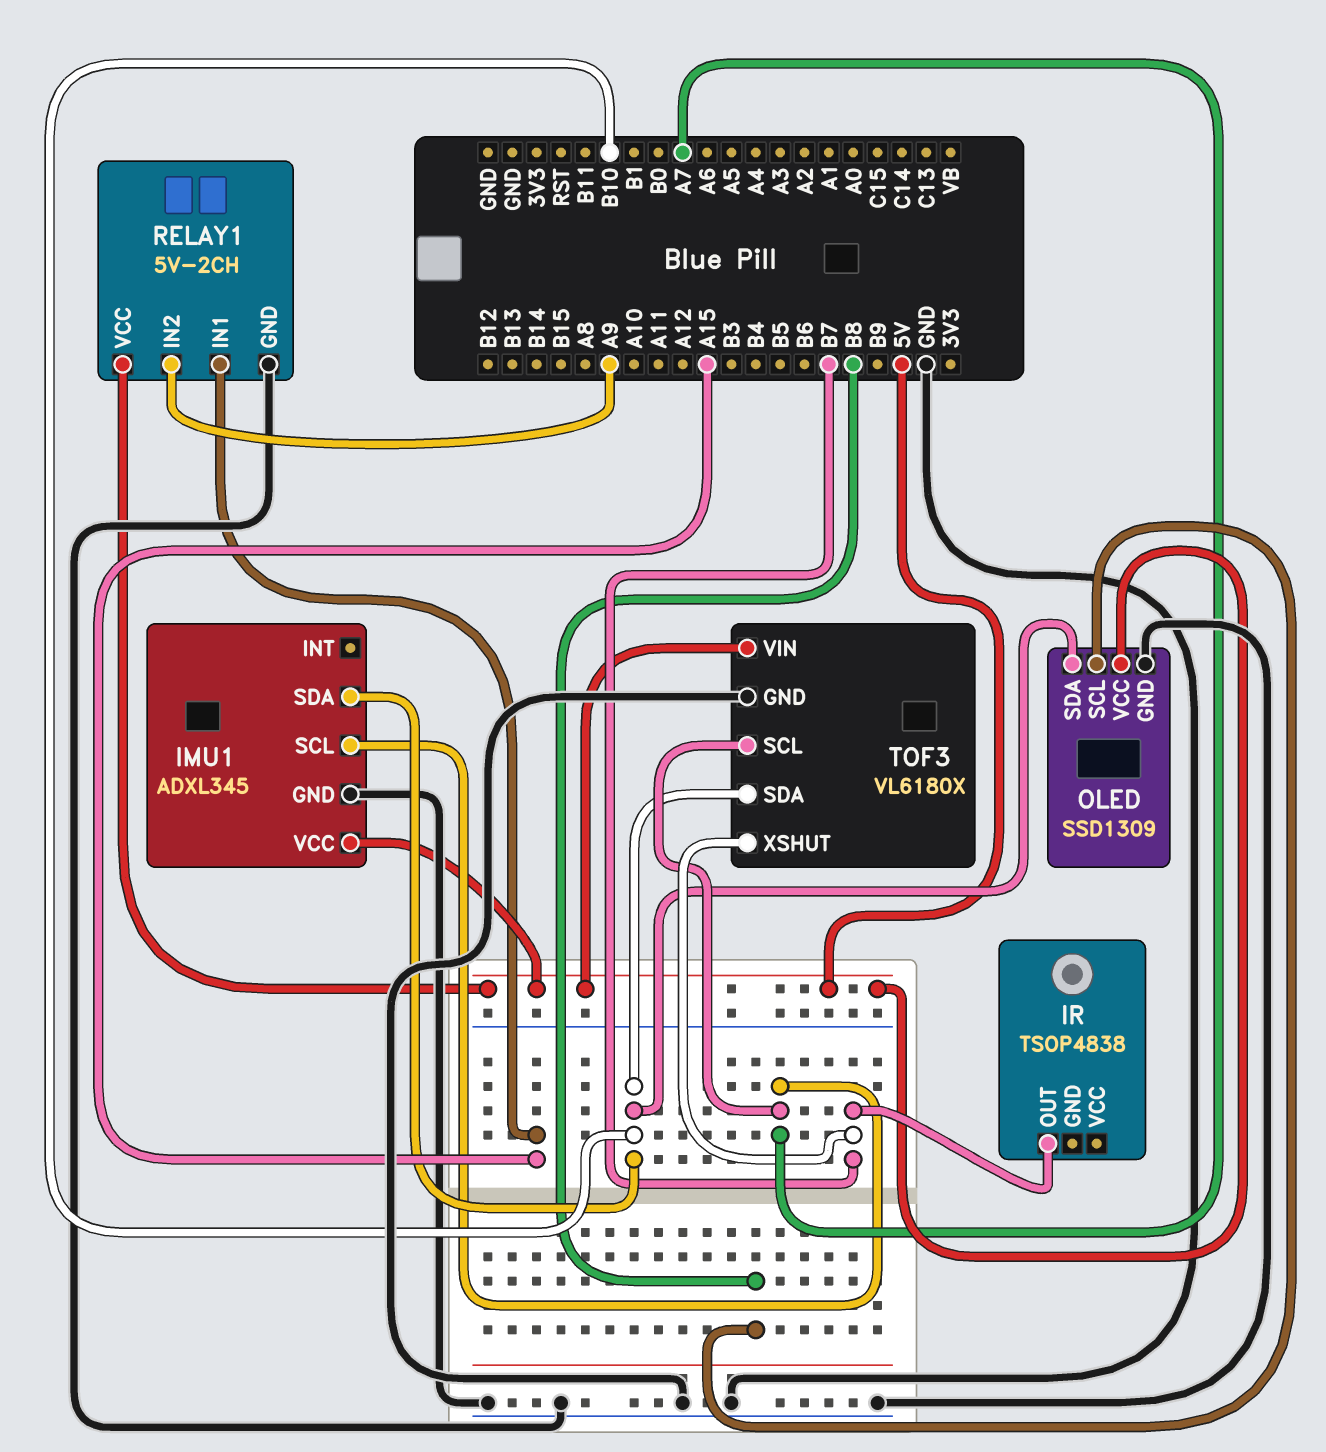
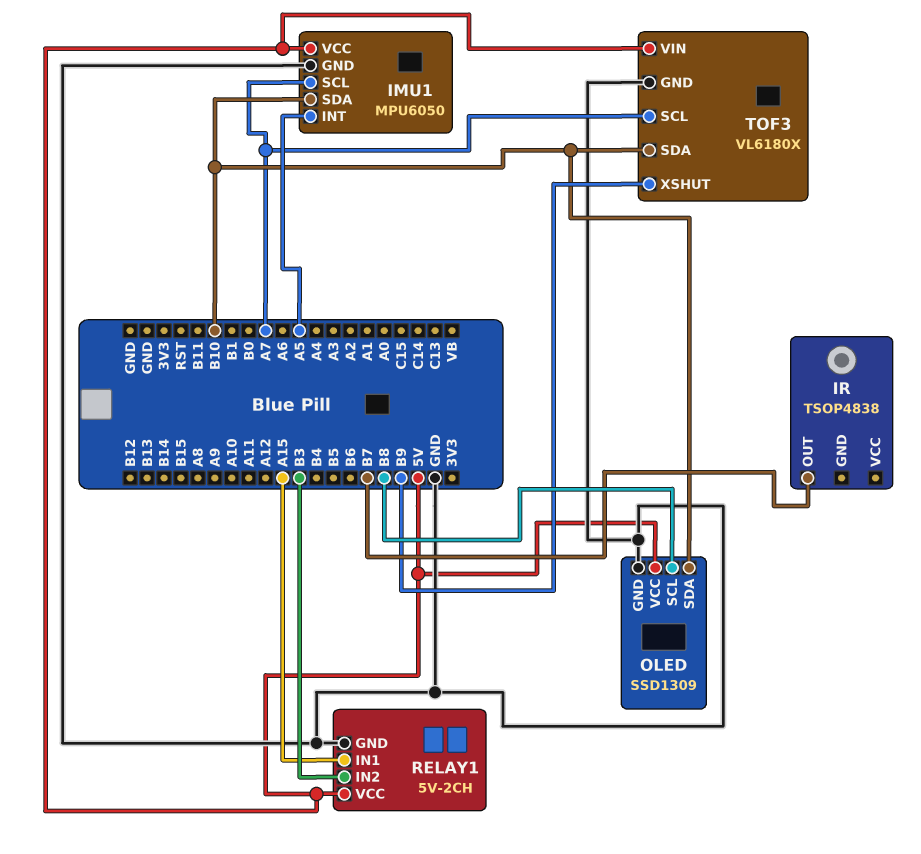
IMU1: ADXL345 -> MPU6050
IMU1 pin INT: none -> A5
RELAY1 pin IN2: A9 -> B3
TOF3 pin XSHUT: B7 -> B9

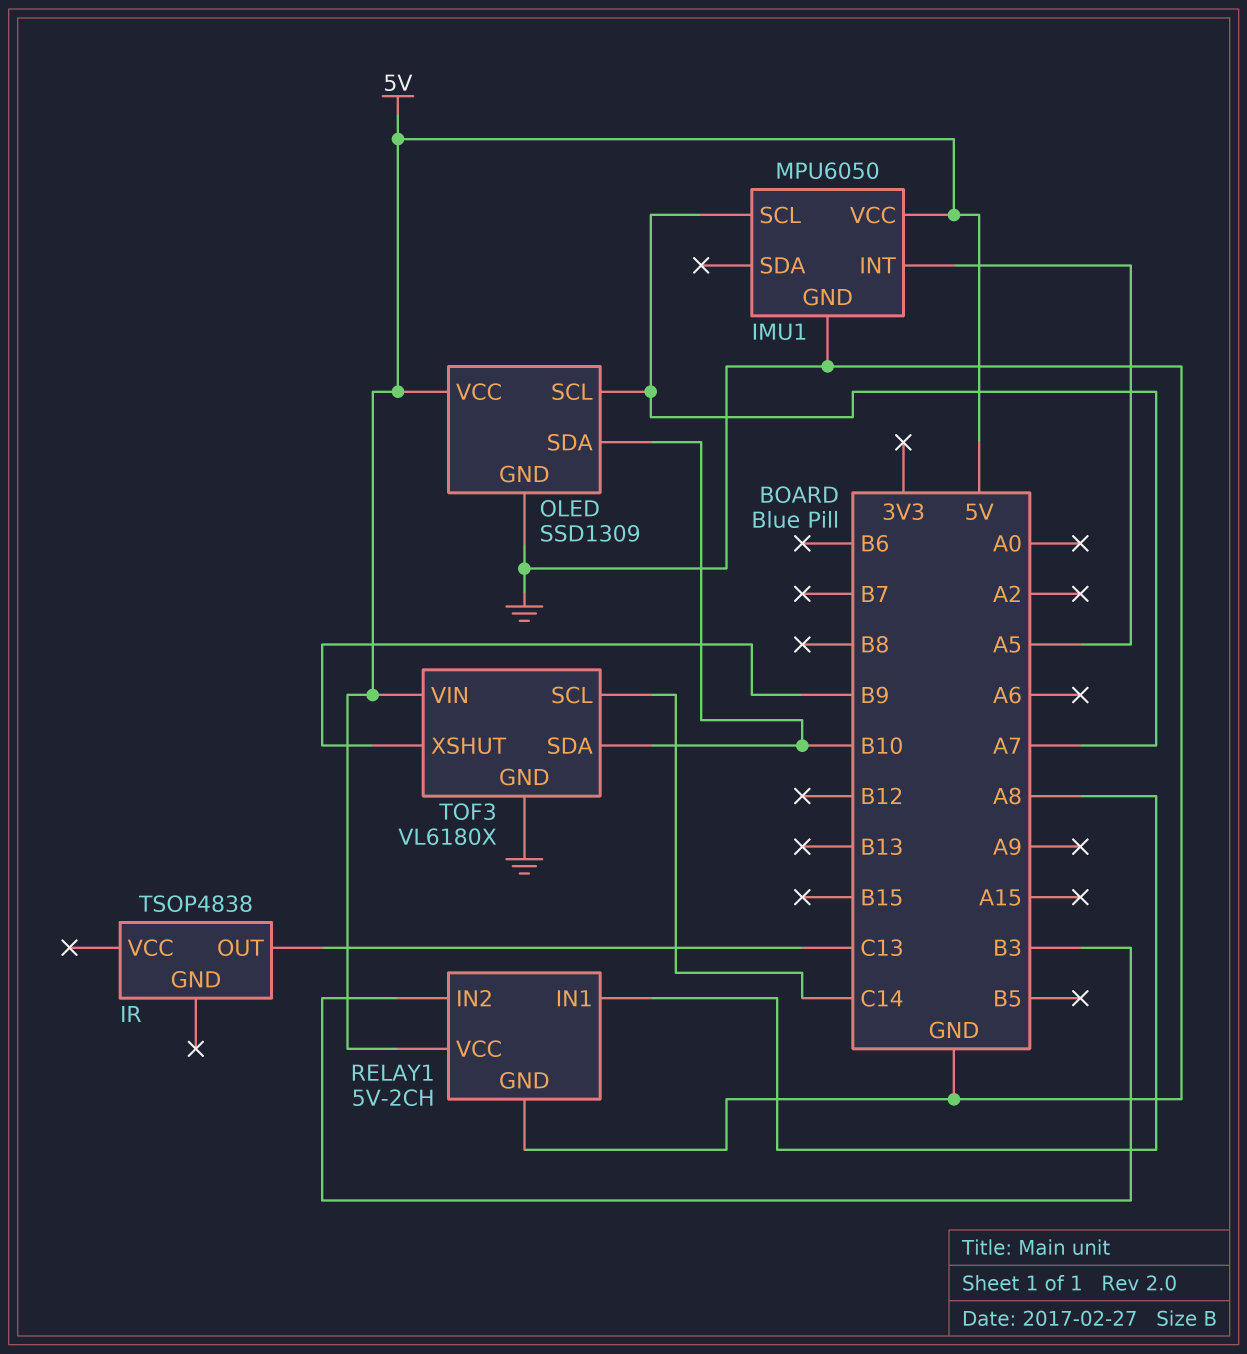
IMU1 pin SDA: B10 -> none
IR pin OUT: B7 -> C13
OLED pin SCL: B8 -> A7
RELAY1 pin IN1: A15 -> A8
TOF3 pin SCL: A7 -> C14

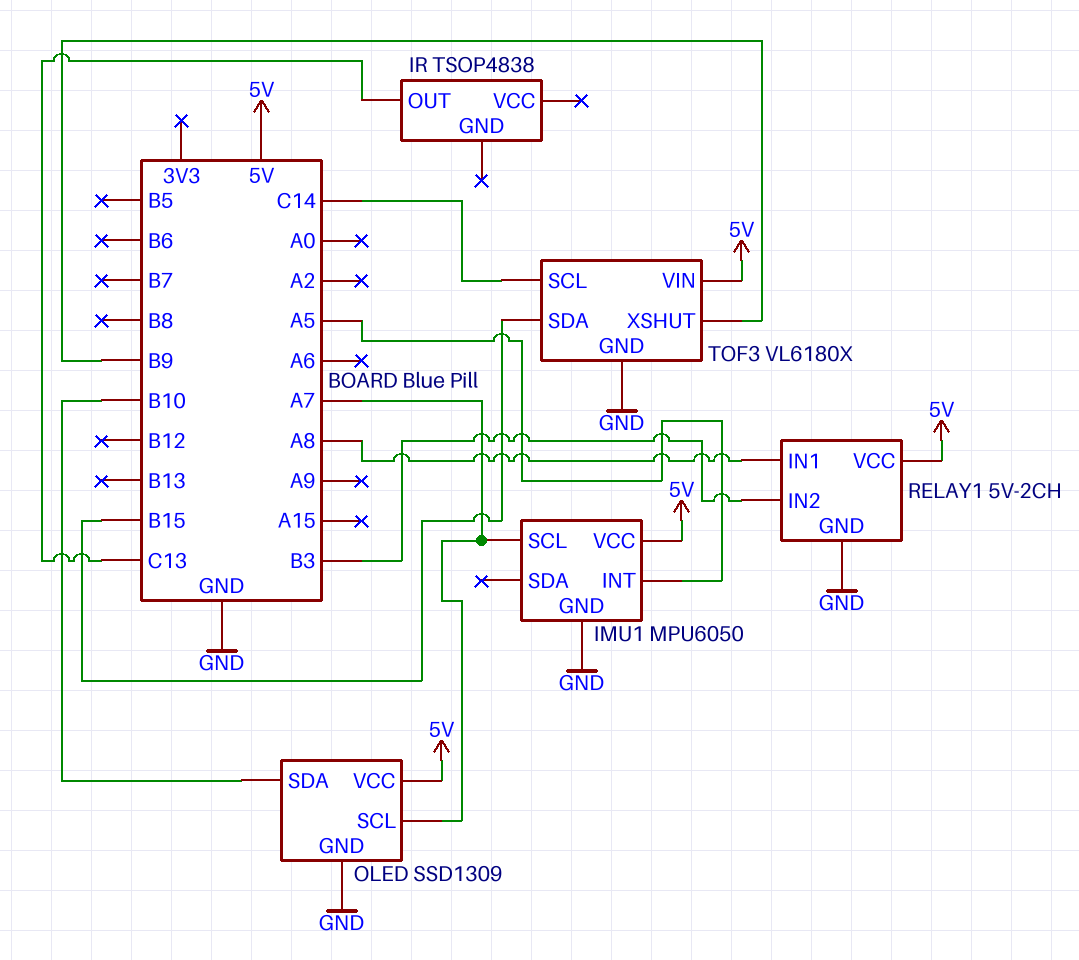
TOF3 pin SDA: B10 -> B15

